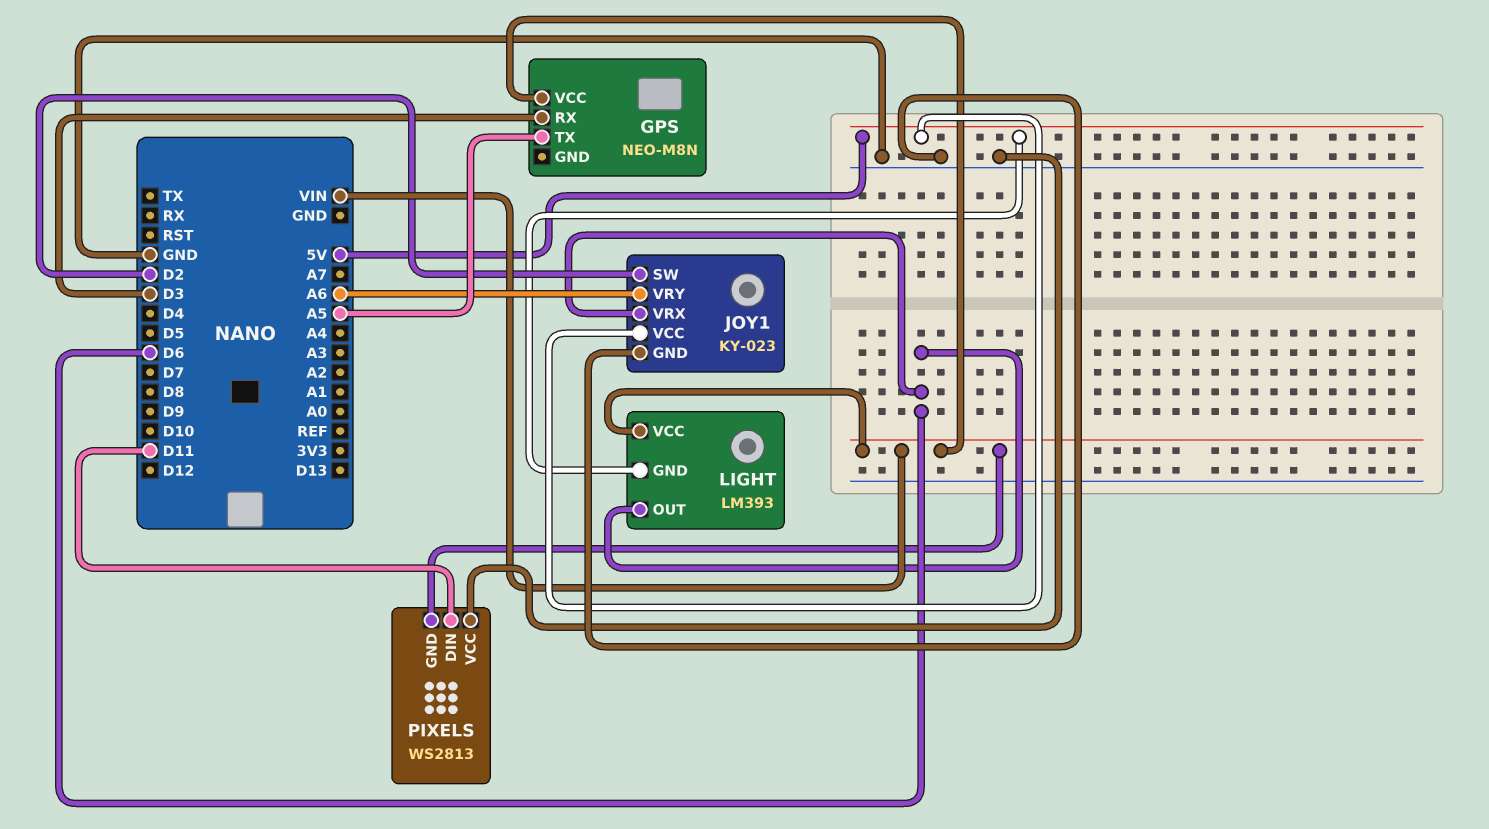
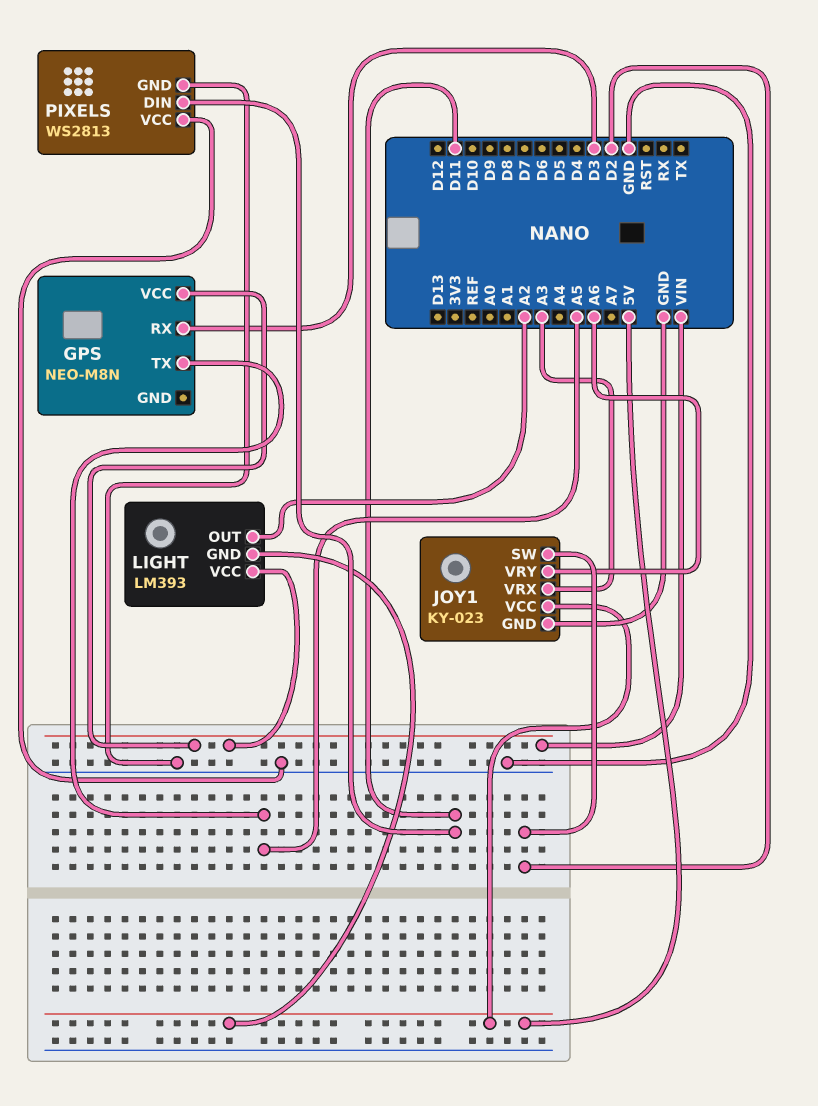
JOY1 pin VRX: D6 -> A3
LIGHT pin OUT: D6 -> A2
PIXELS pin GND: VIN -> GND

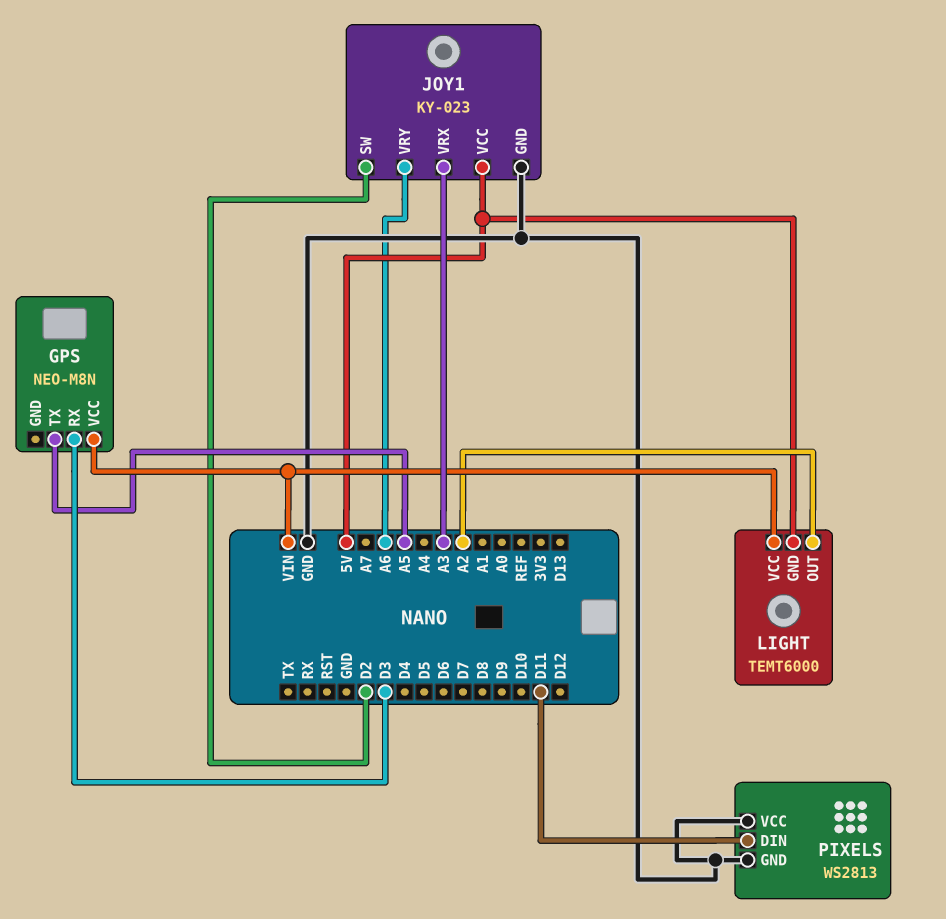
LIGHT: LM393 -> TEMT6000

